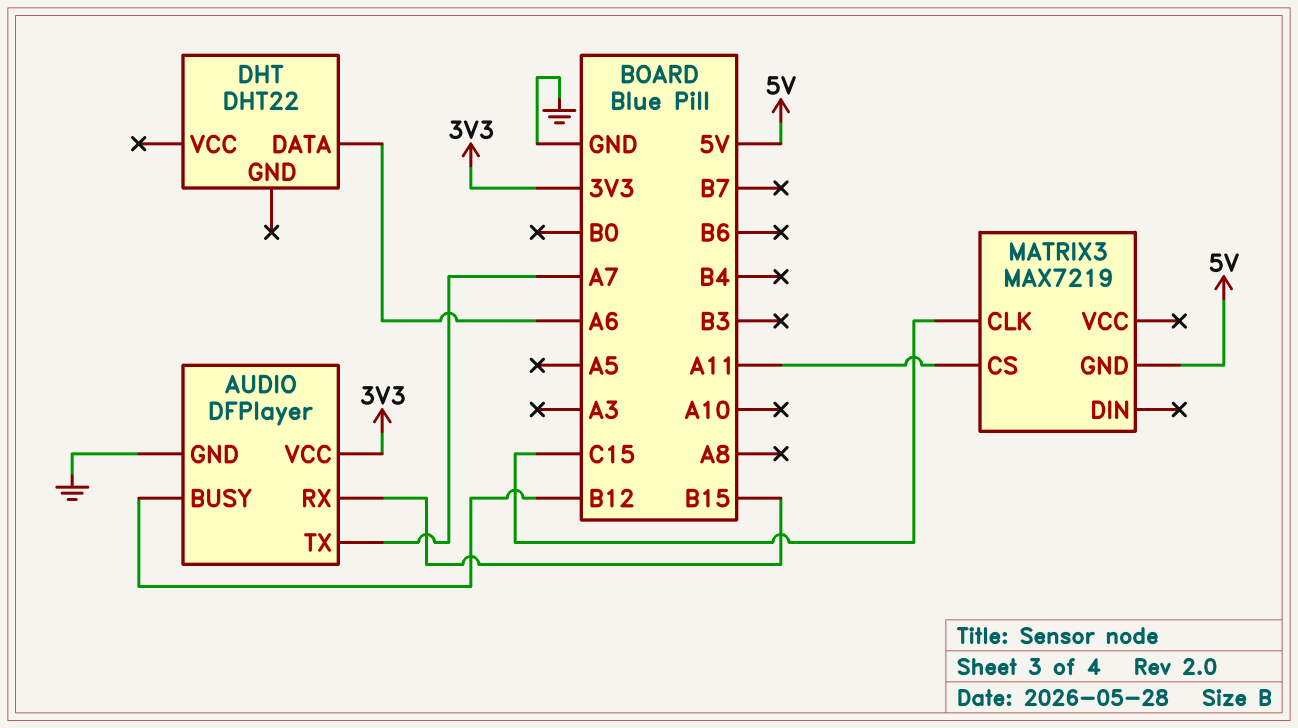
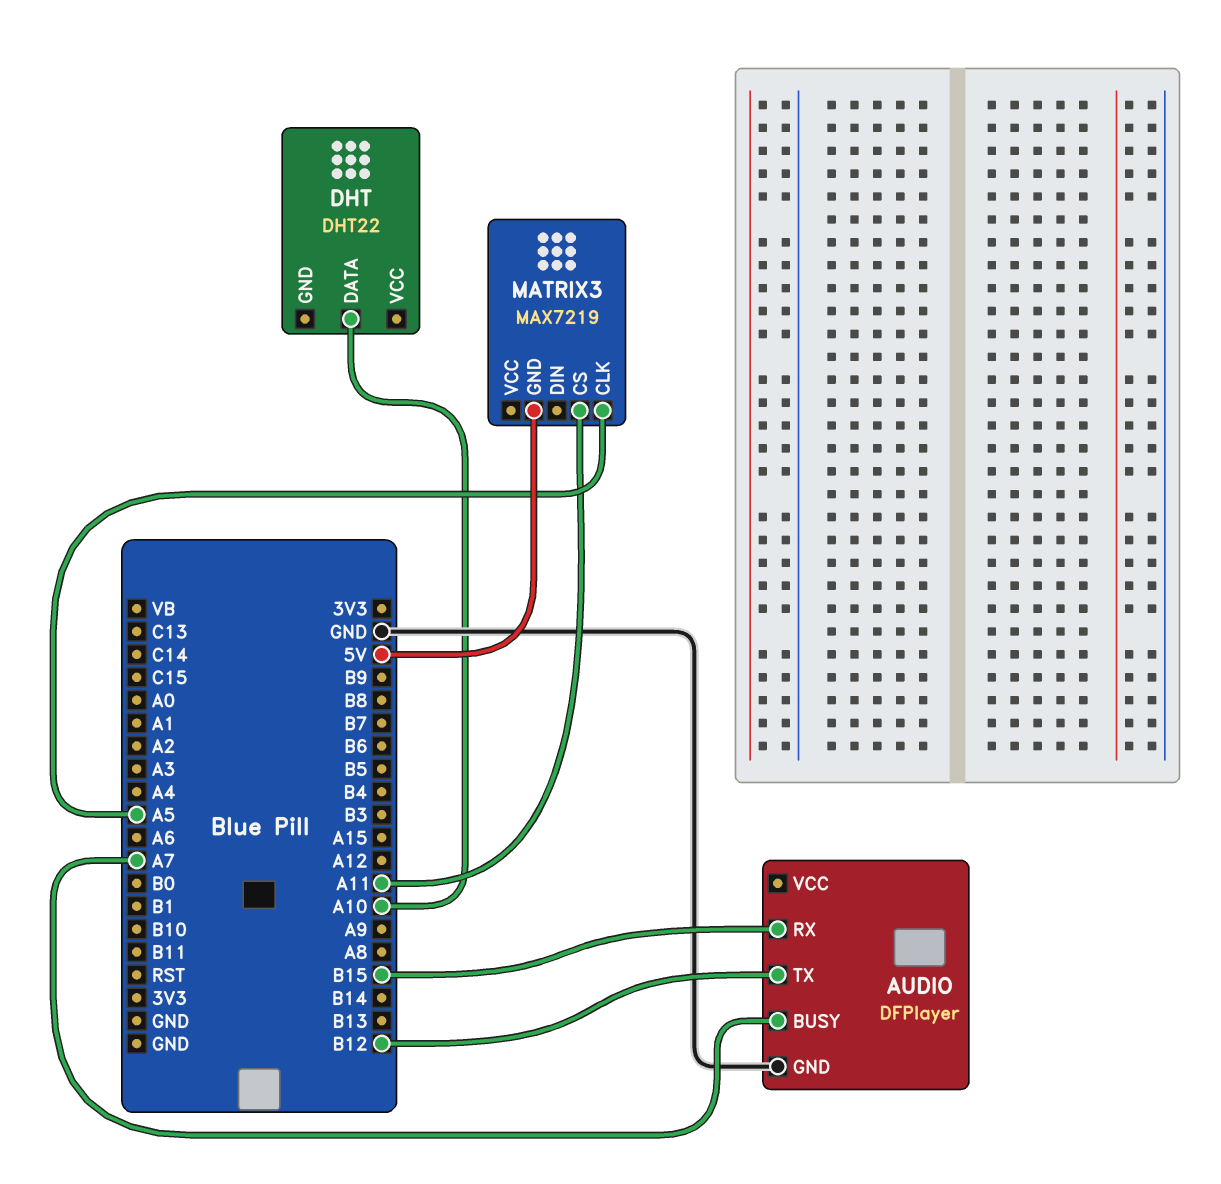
AUDIO pin BUSY: B12 -> A7
AUDIO pin TX: A7 -> B12
AUDIO pin VCC: 3V3 -> none
DHT pin DATA: A6 -> A10
MATRIX3 pin CLK: C15 -> A5

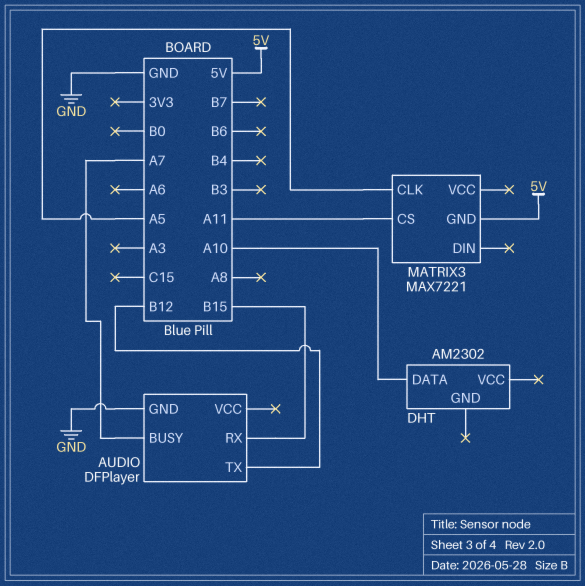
DHT: DHT22 -> AM2302
MATRIX3: MAX7219 -> MAX7221

